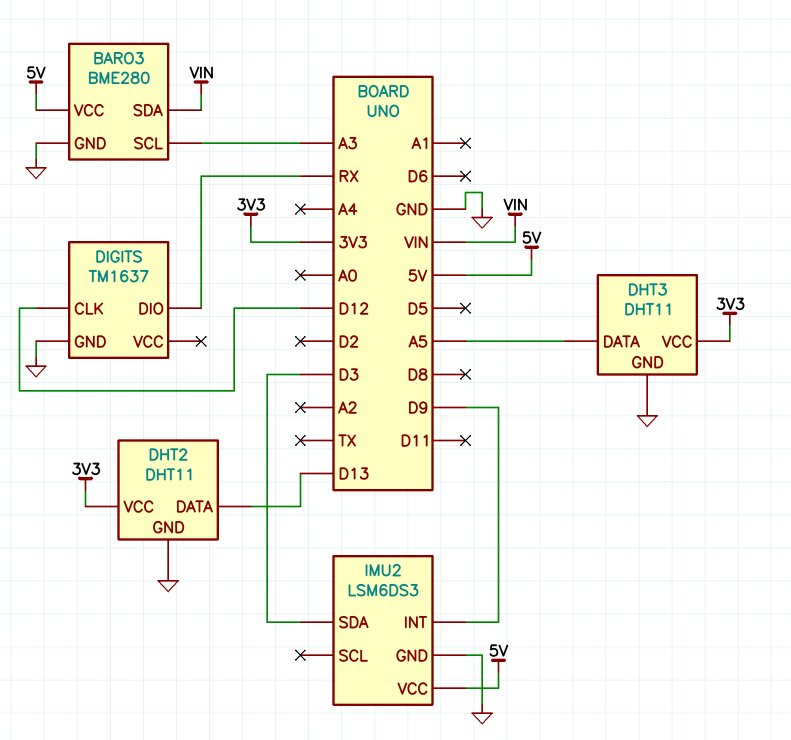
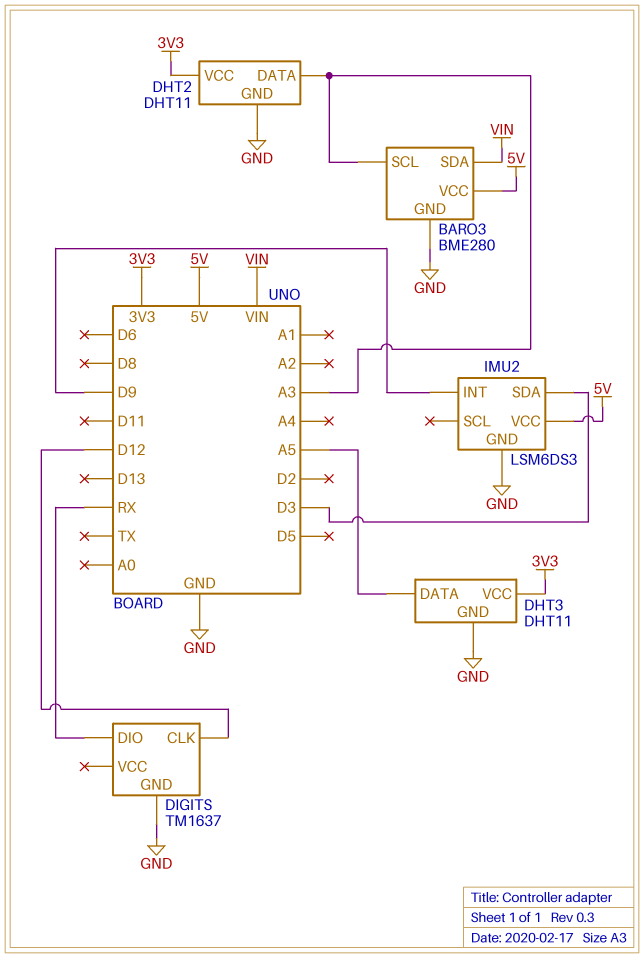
DHT2 pin DATA: D13 -> A3

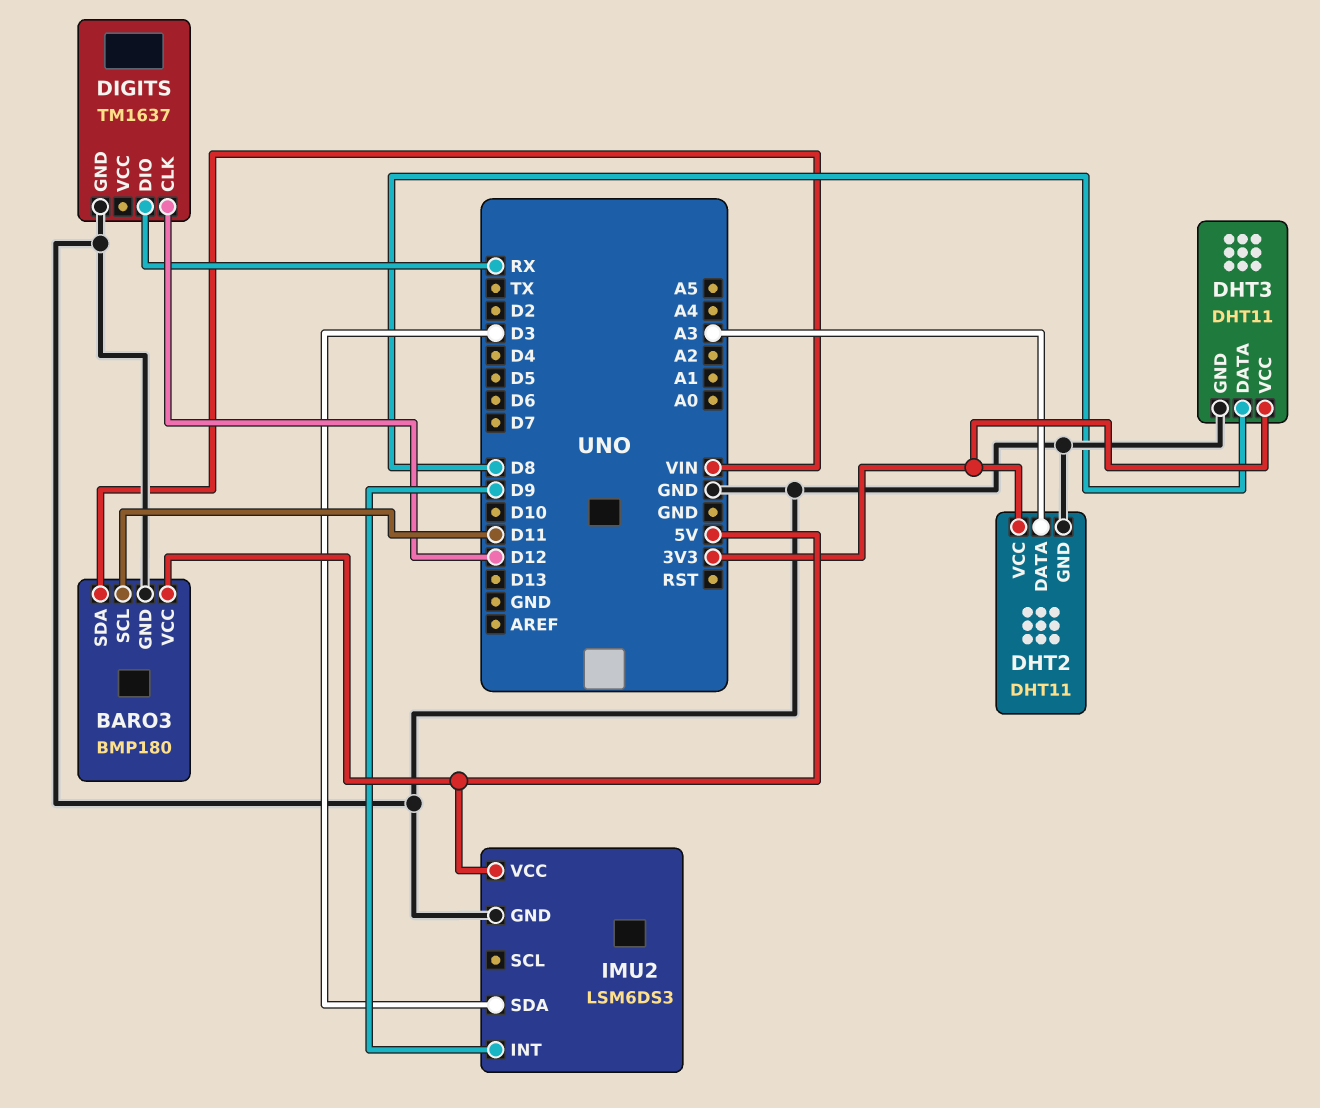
BARO3: BME280 -> BMP180
BARO3 pin SCL: A3 -> D11
DHT3 pin DATA: A5 -> D8

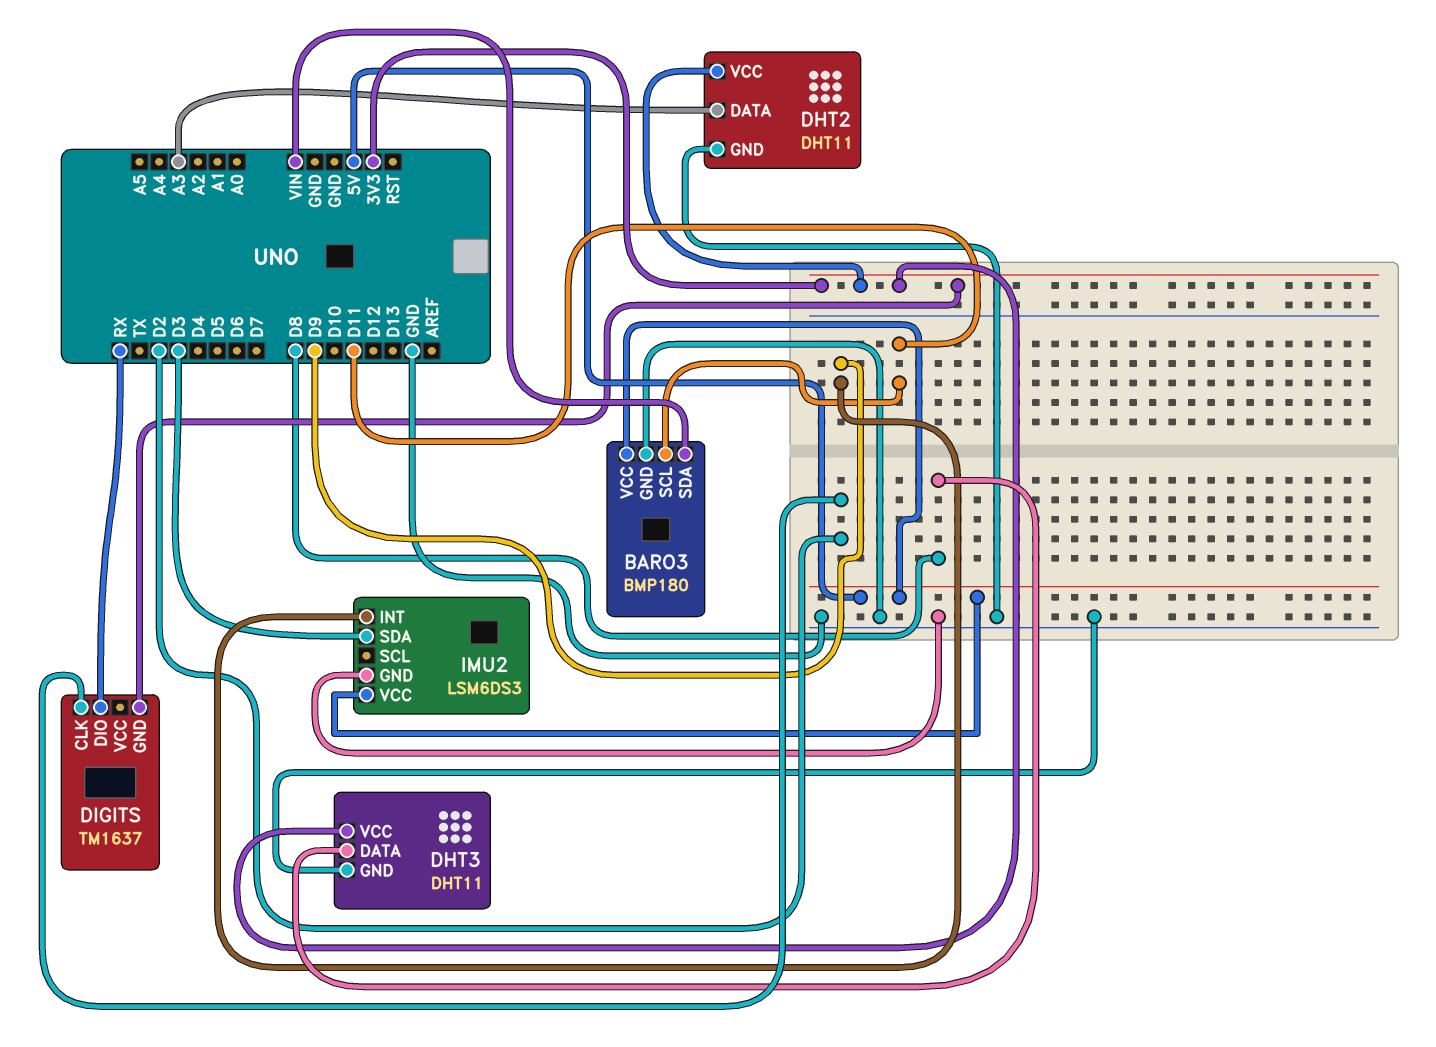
DIGITS pin CLK: D12 -> D2
DIGITS pin GND: GND -> 3V3

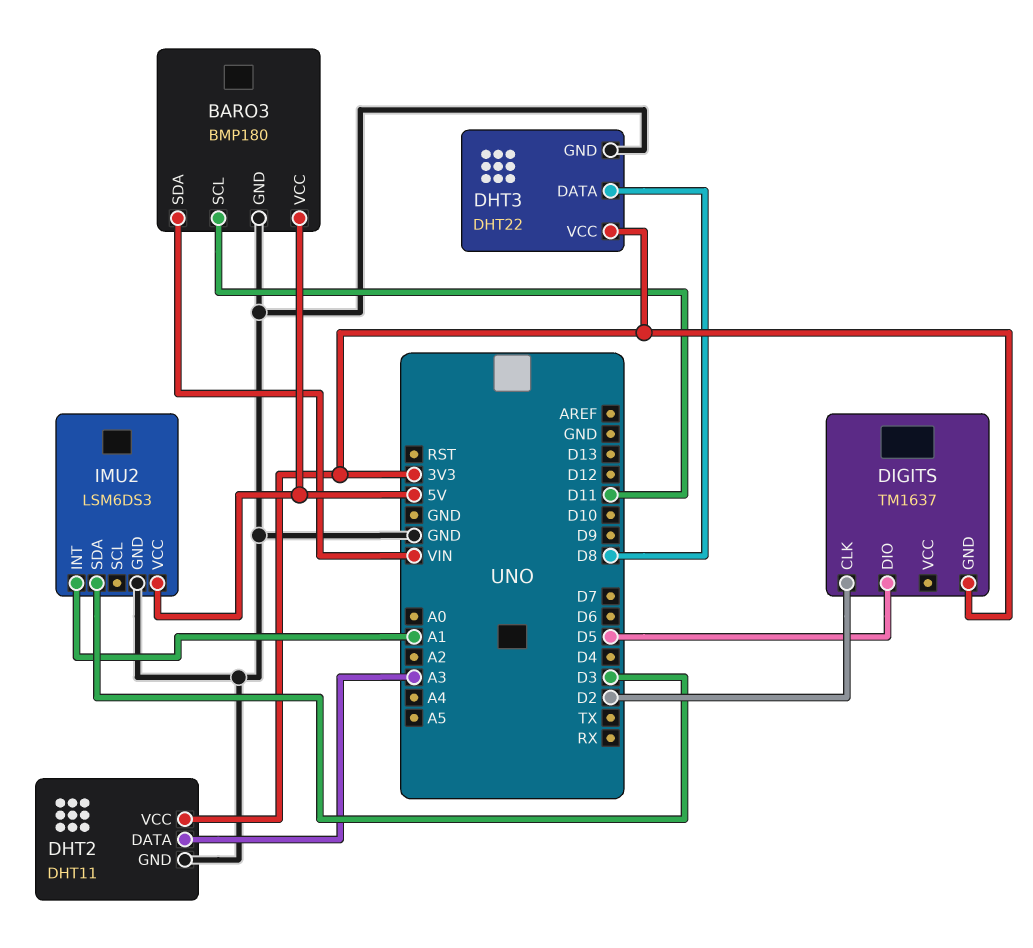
DHT3: DHT11 -> DHT22
DIGITS pin DIO: RX -> D5
IMU2 pin INT: D9 -> A1

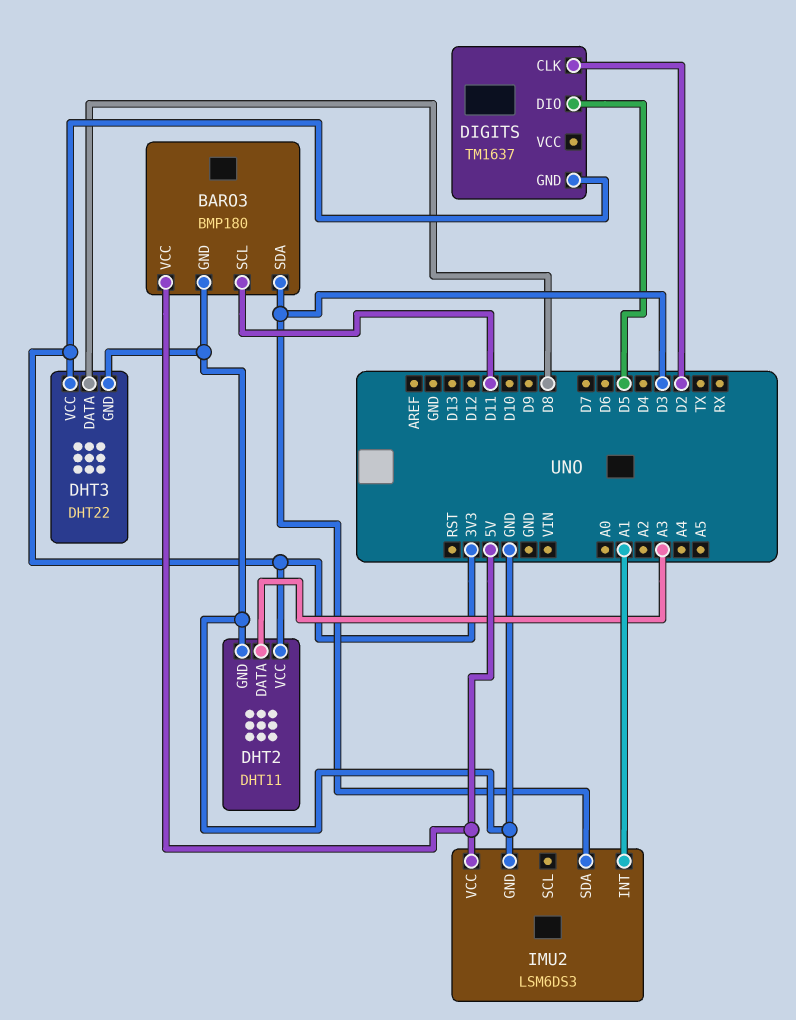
BARO3 pin SDA: VIN -> D3

